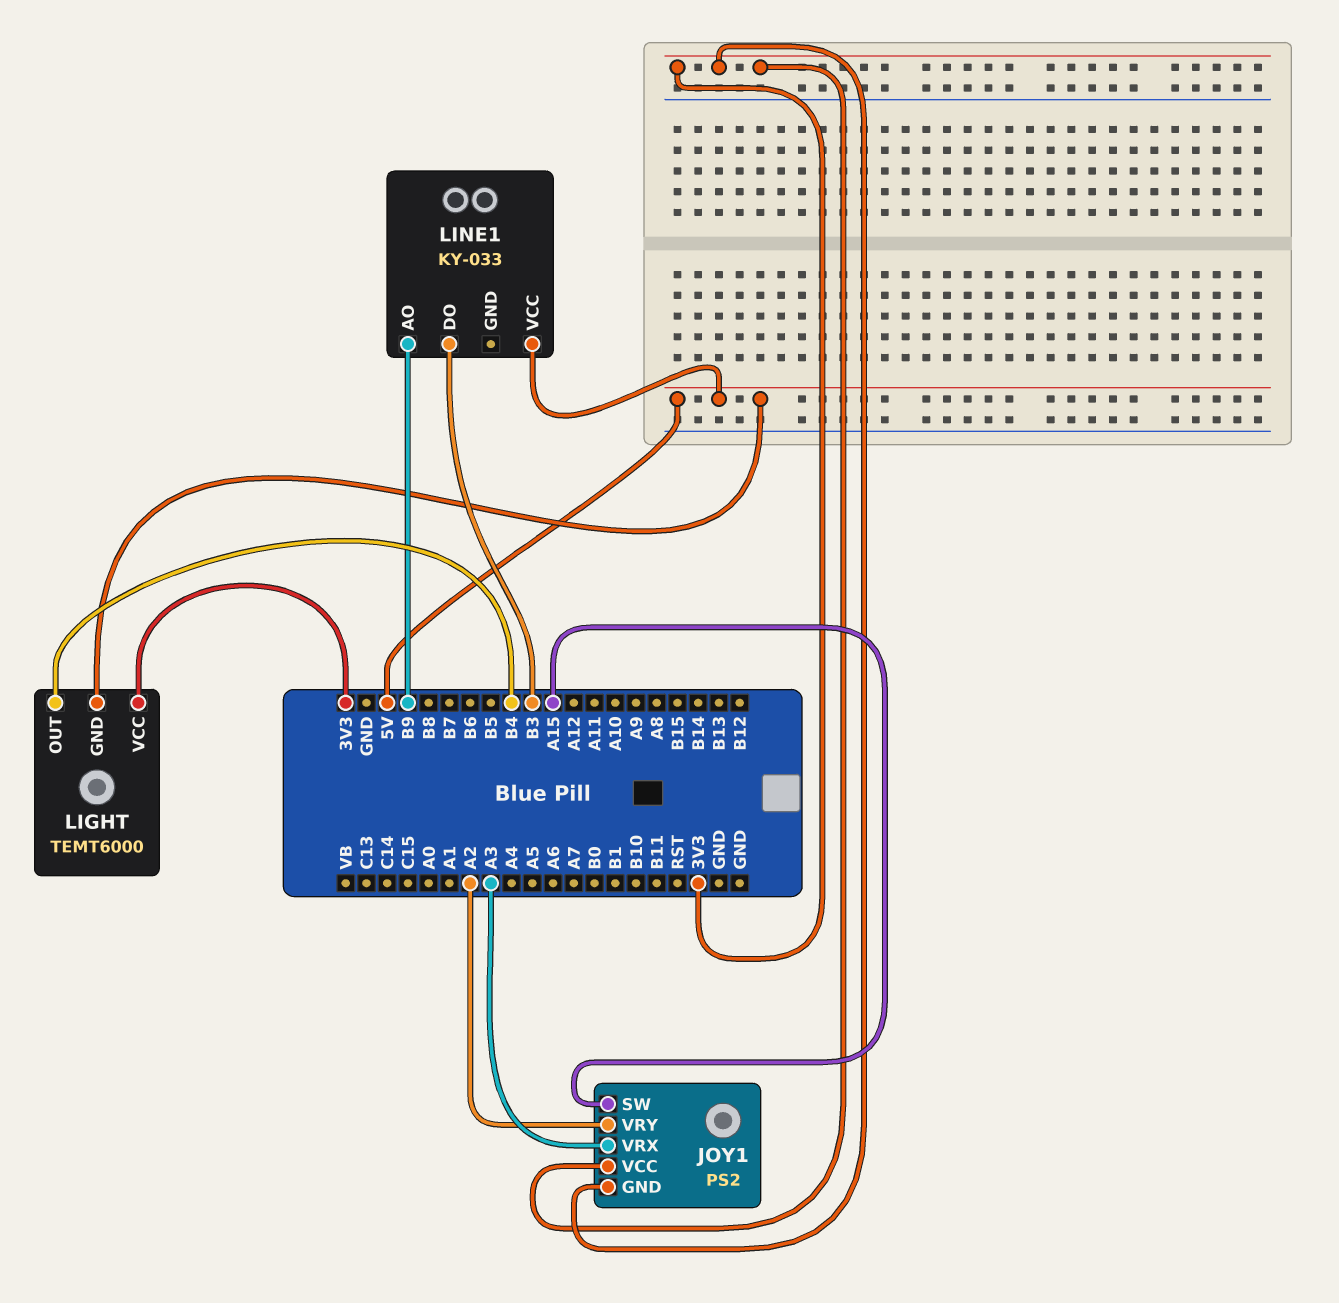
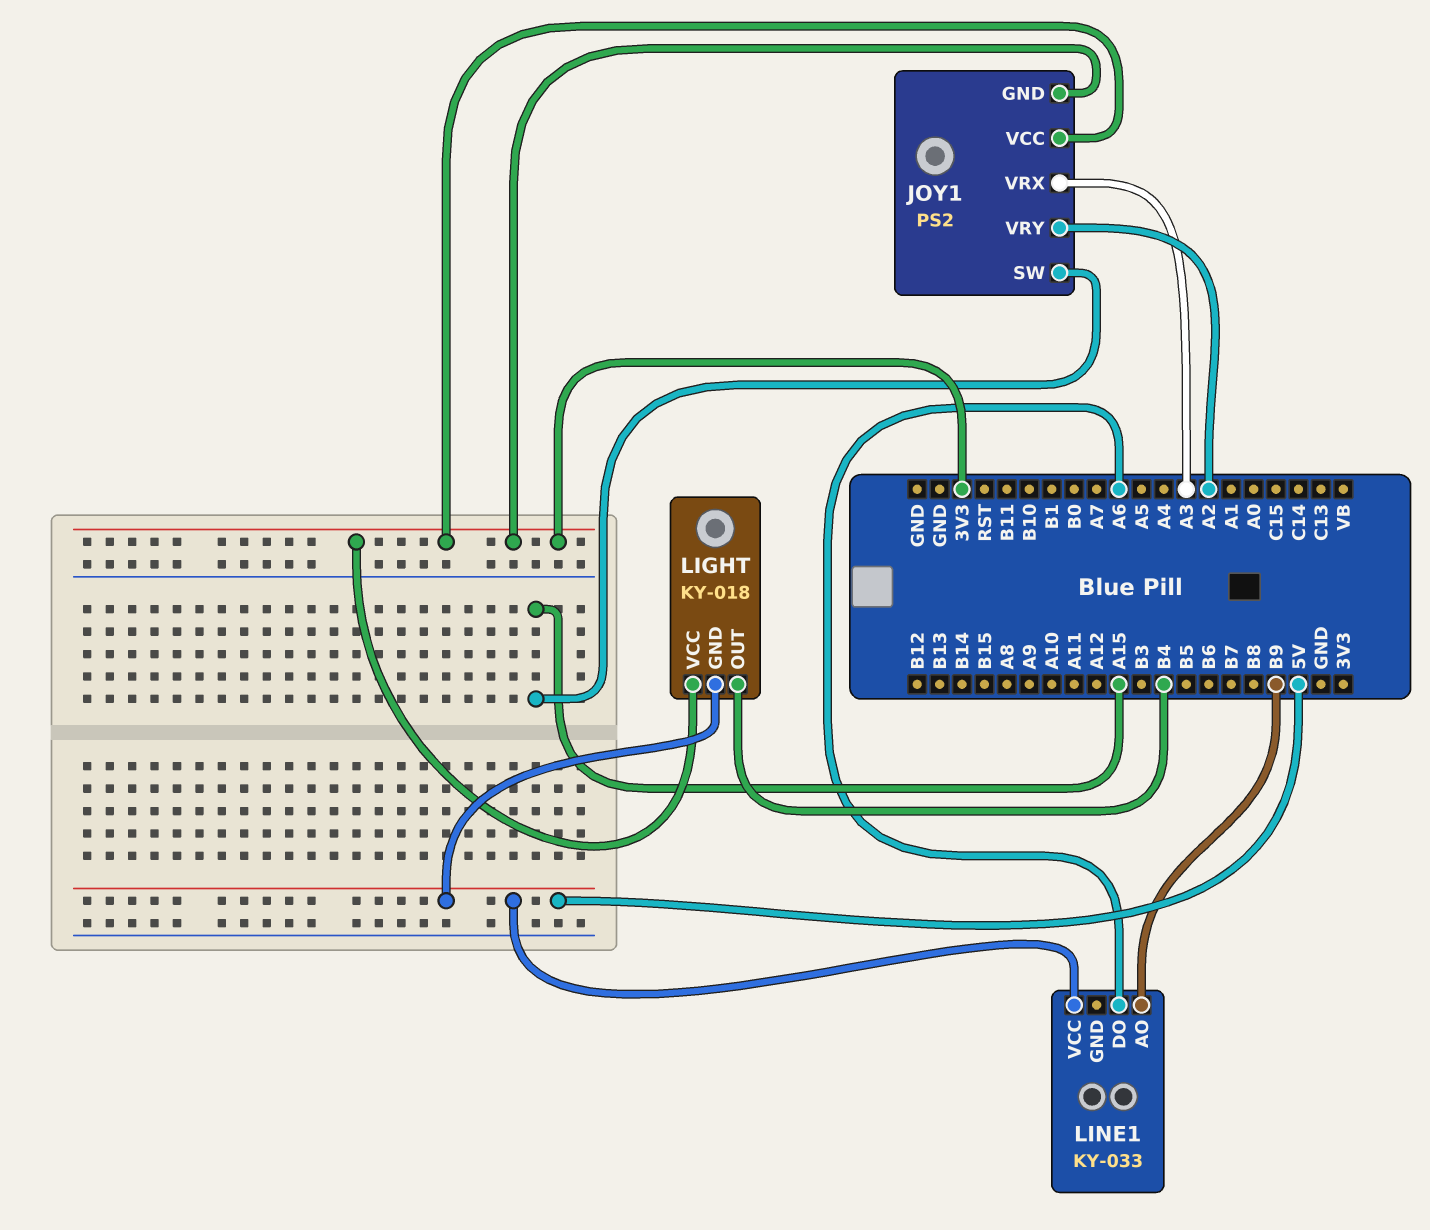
LIGHT: TEMT6000 -> KY-018
LINE1 pin DO: B3 -> A6

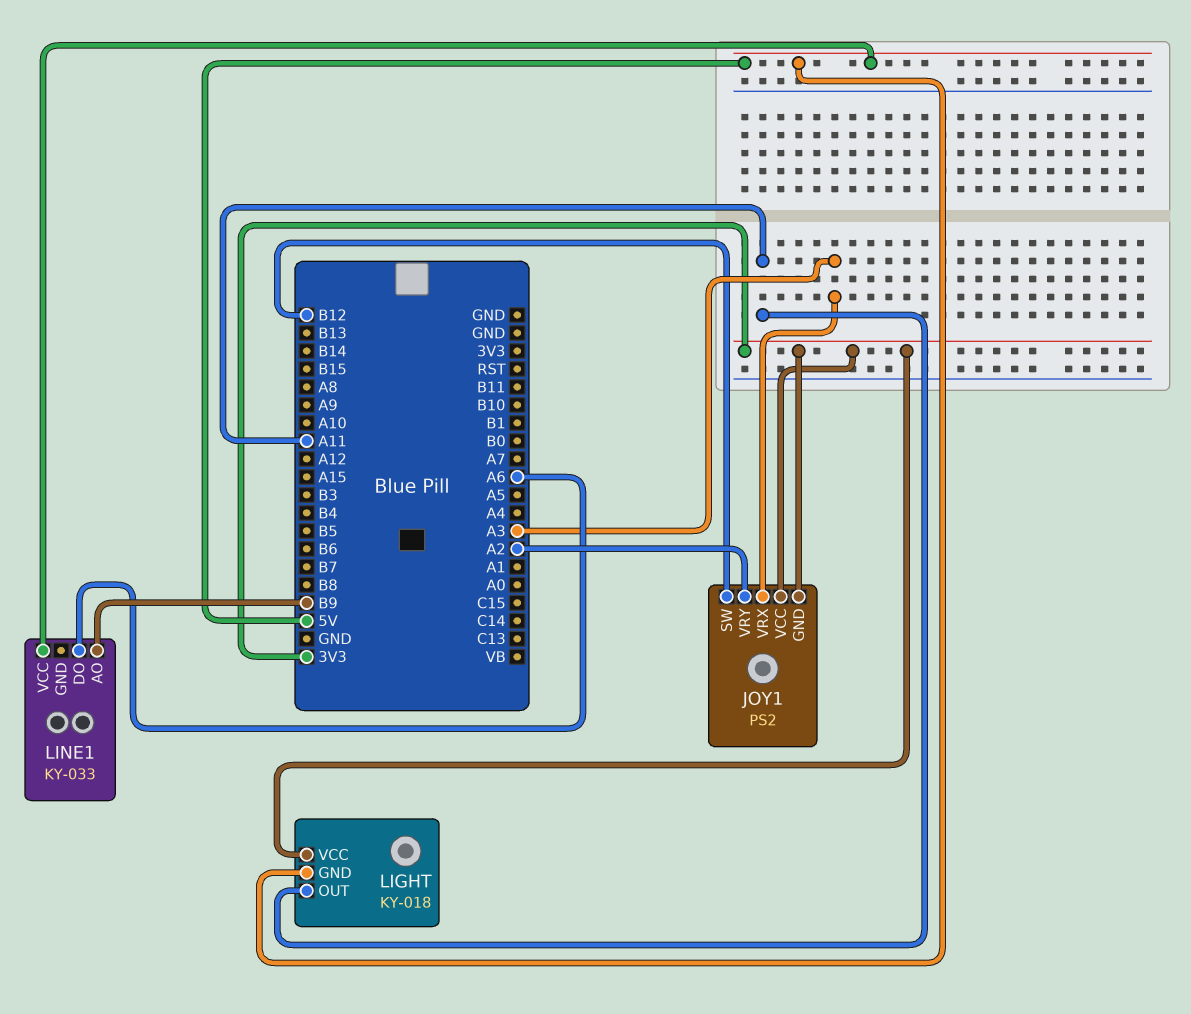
JOY1 pin SW: A15 -> B12
LIGHT pin OUT: B4 -> A11

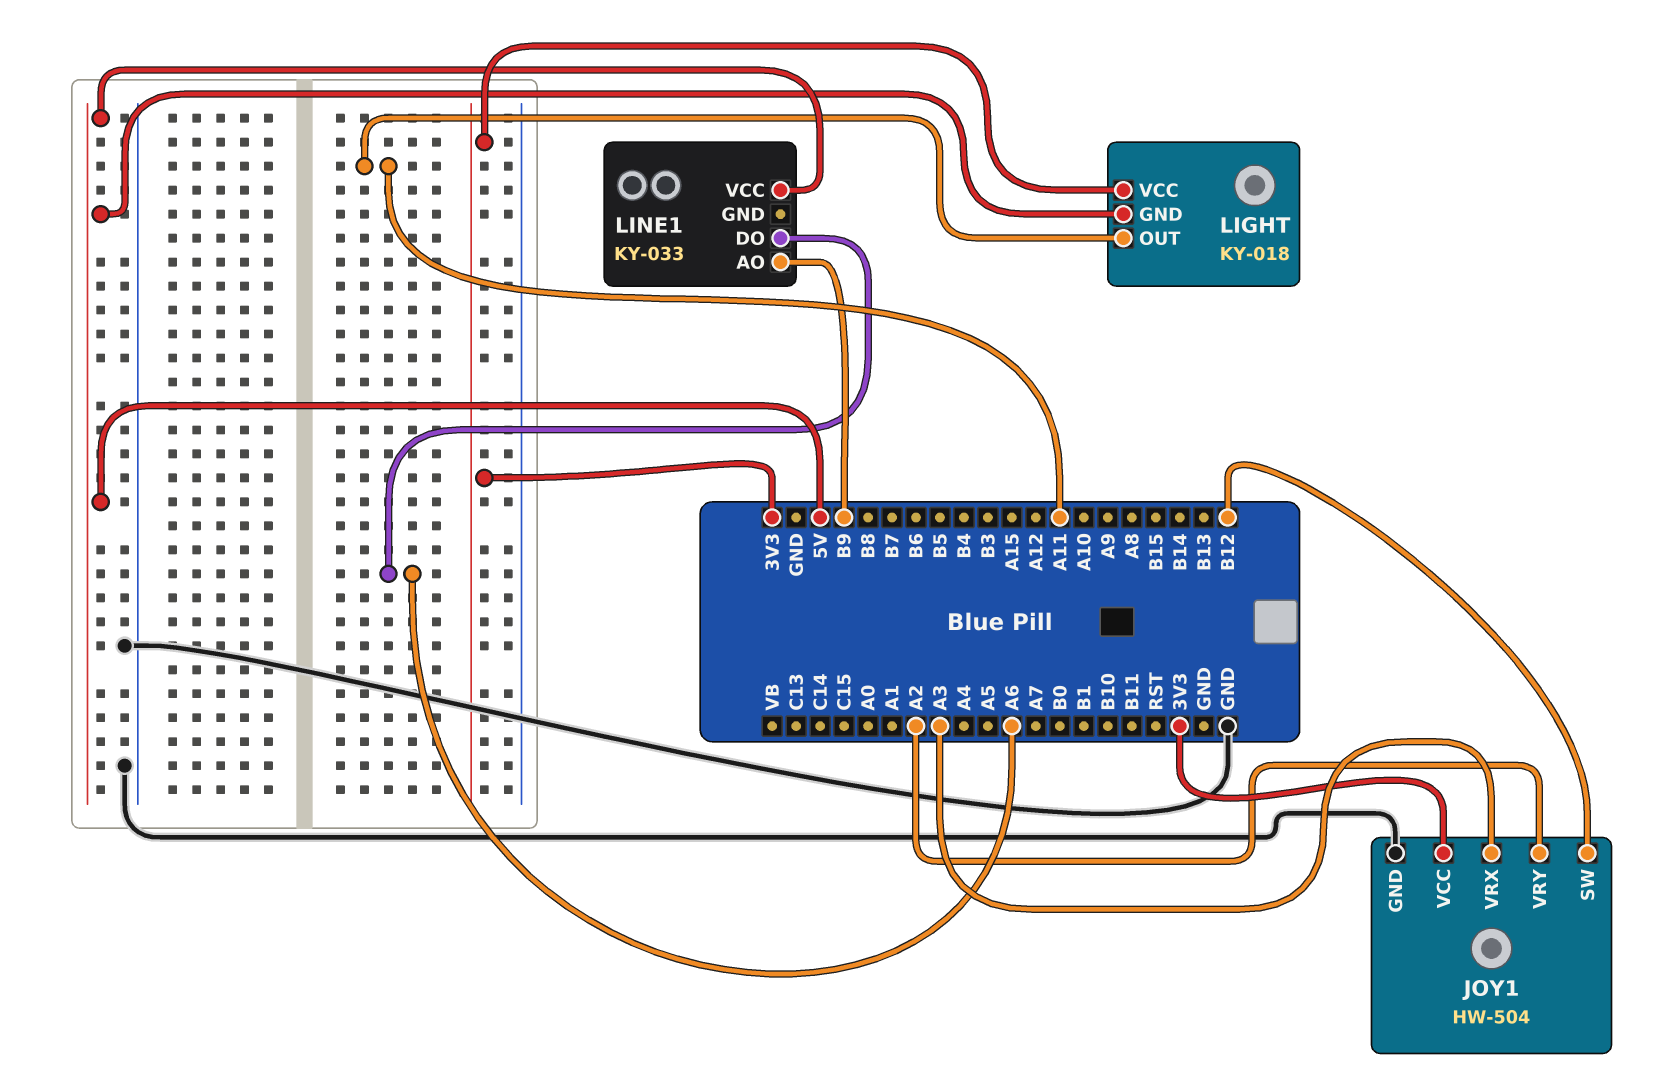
JOY1: PS2 -> HW-504
JOY1 pin GND: 3V3 -> GND

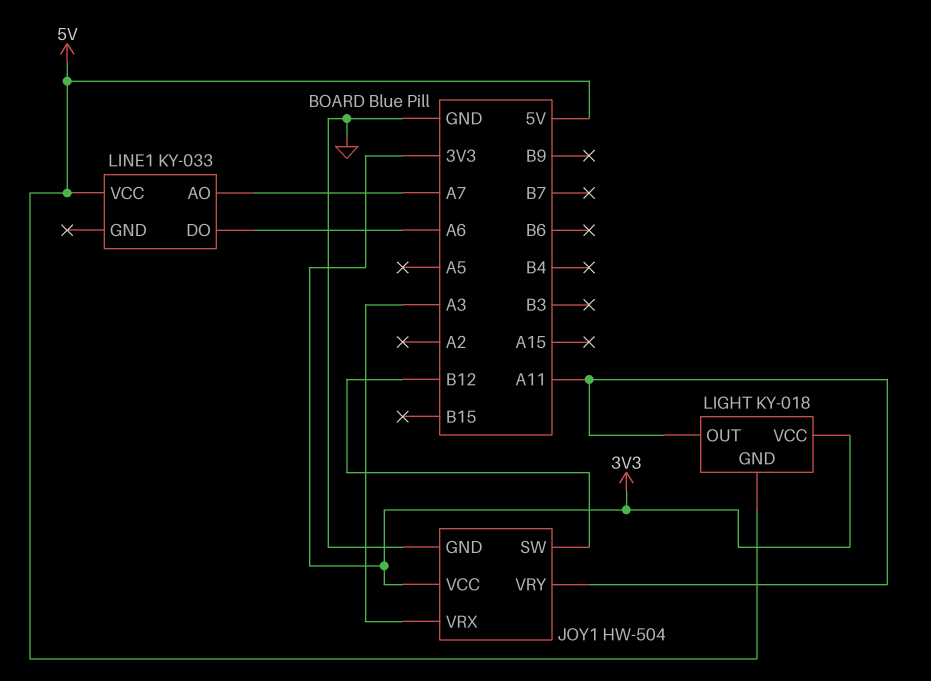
JOY1 pin VRY: A2 -> A11
LINE1 pin AO: B9 -> A7

